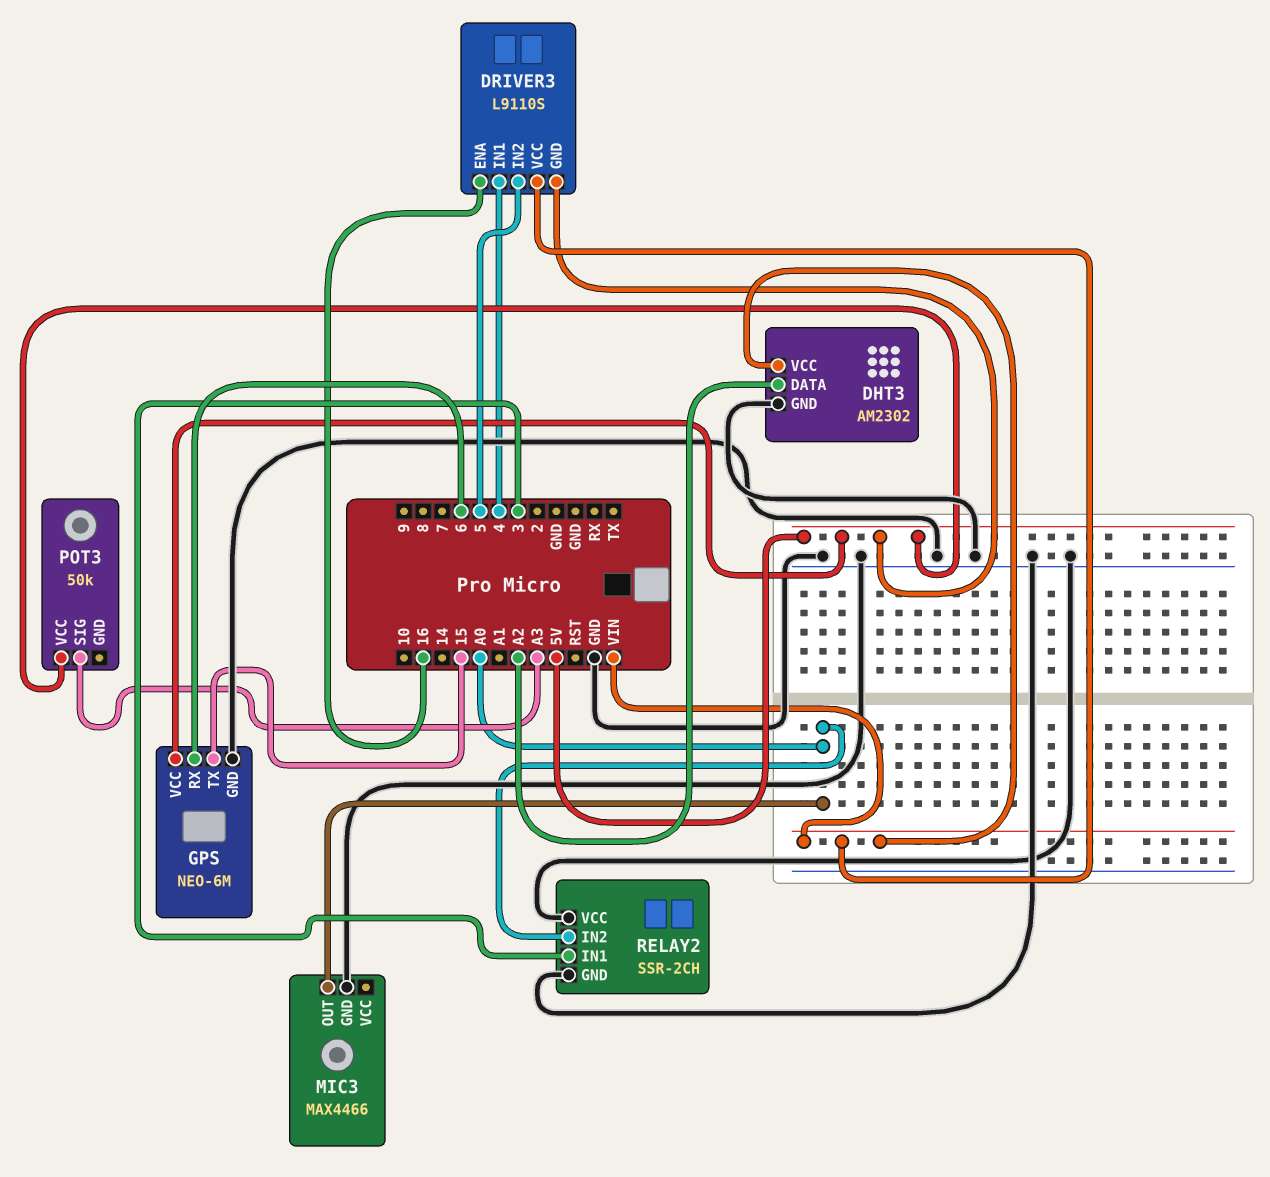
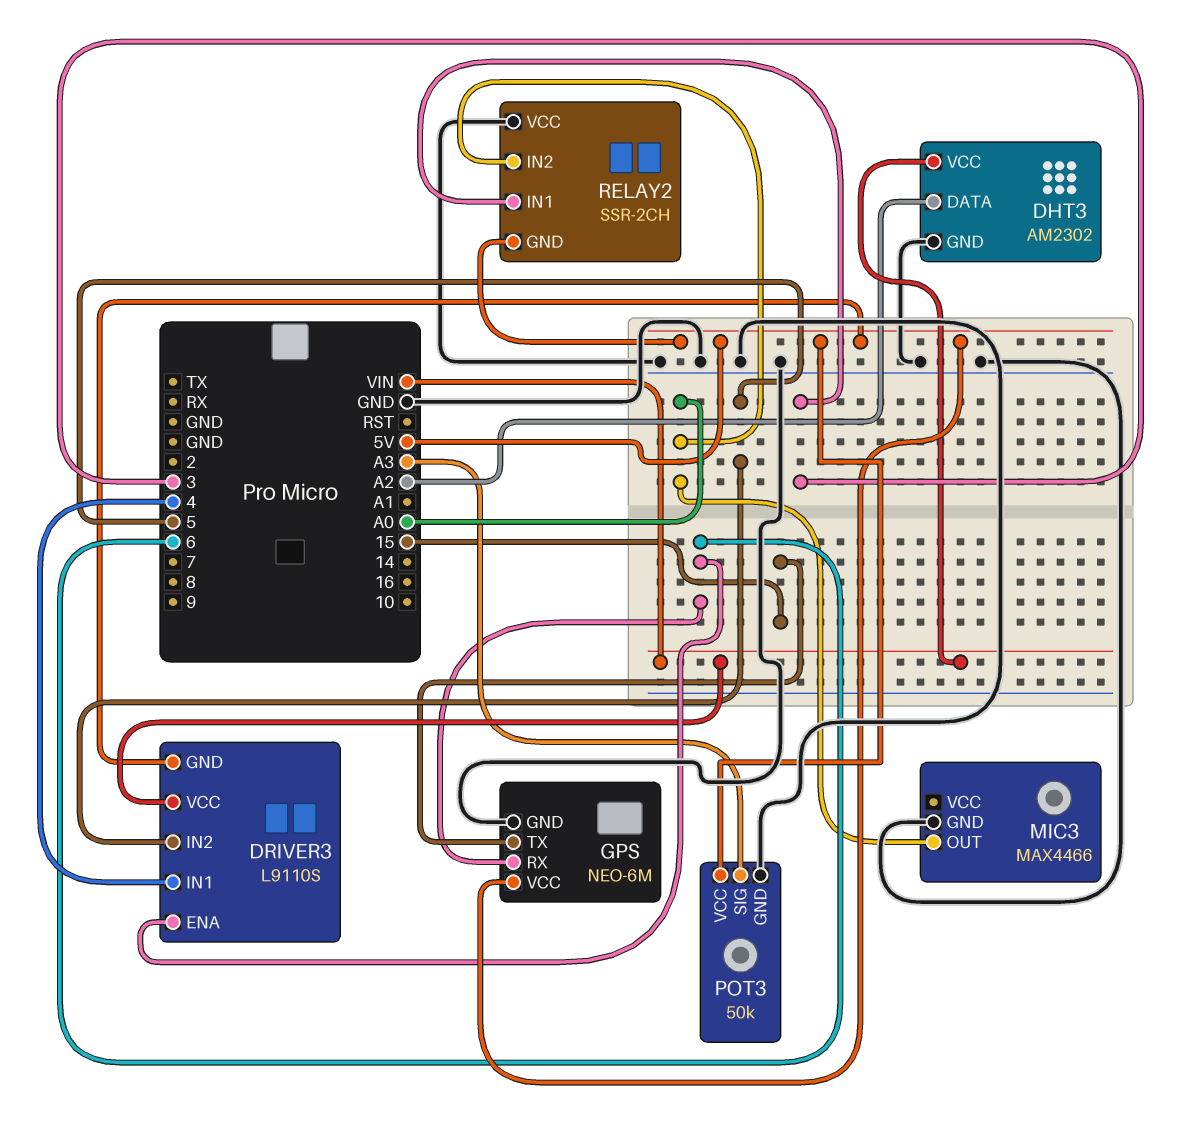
DRIVER3 pin ENA: 16 -> 6
POT3 pin GND: none -> GND
RELAY2 pin GND: GND -> 5V

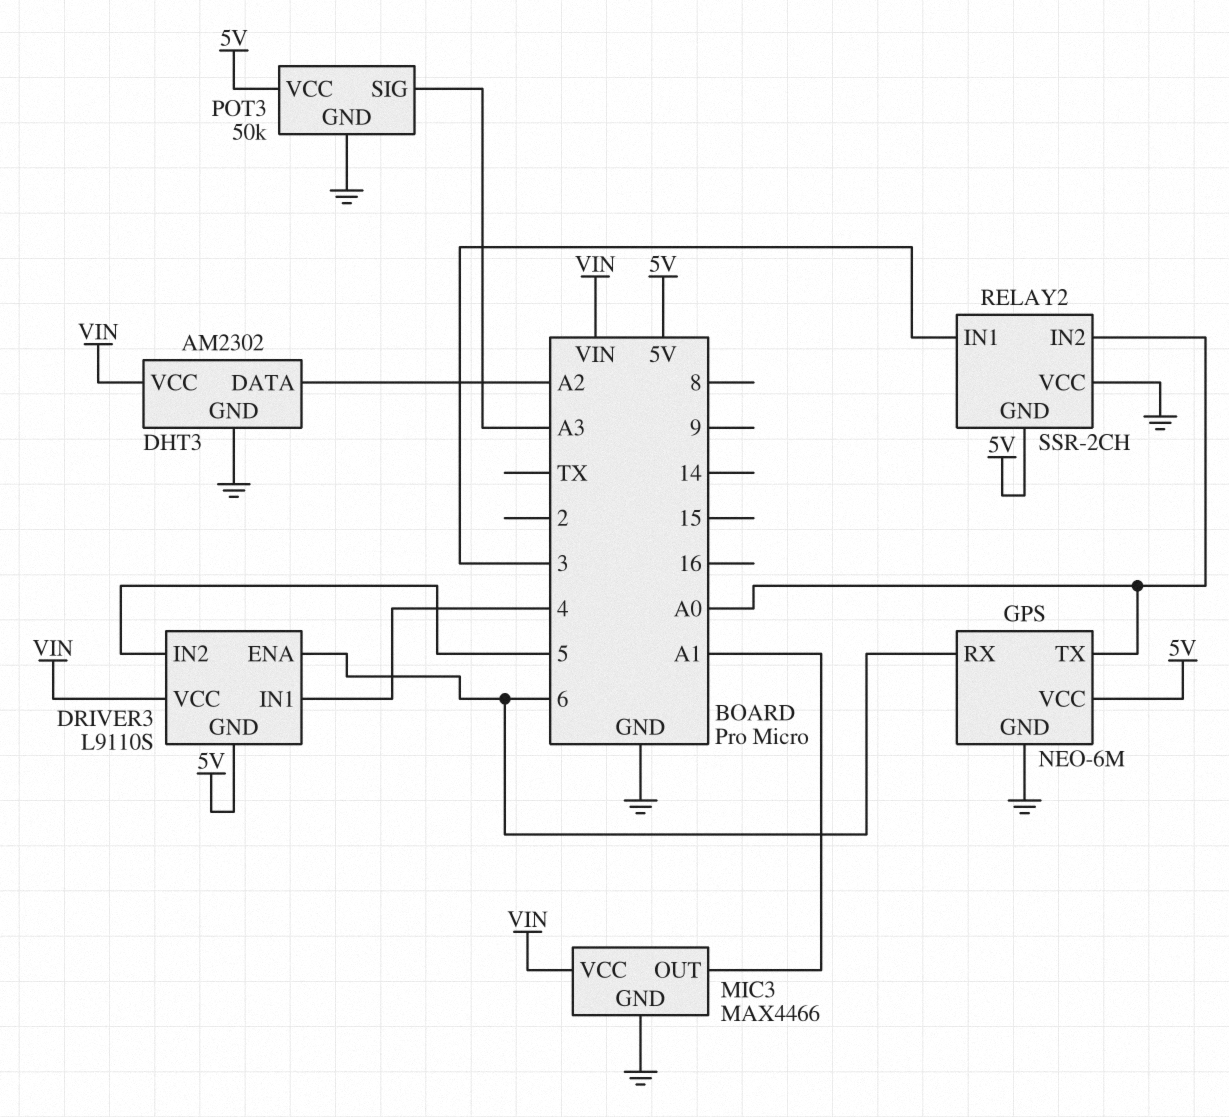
GPS pin TX: 15 -> A0
MIC3 pin OUT: A0 -> A1
MIC3 pin VCC: none -> VIN

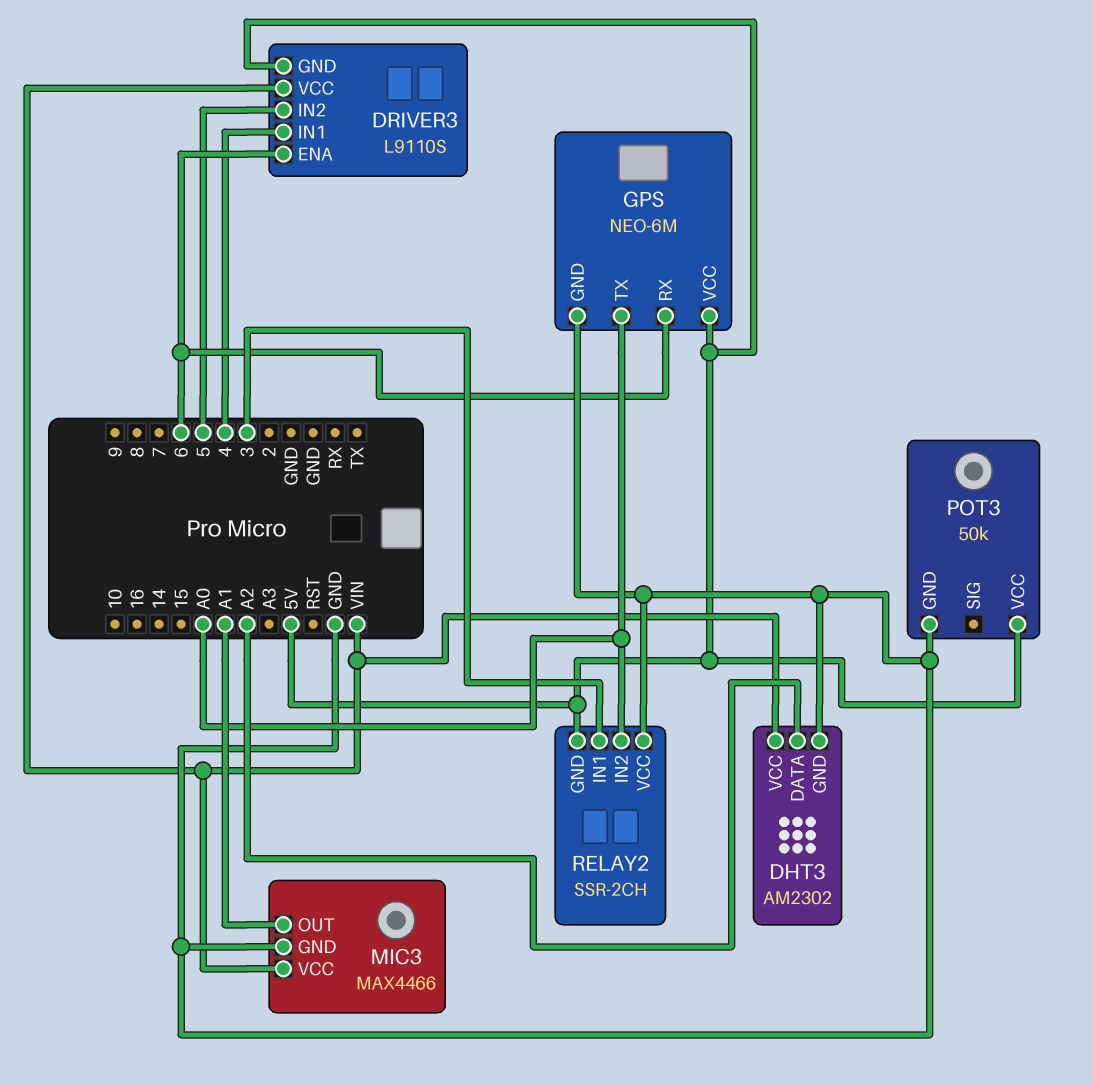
POT3 pin SIG: A3 -> none

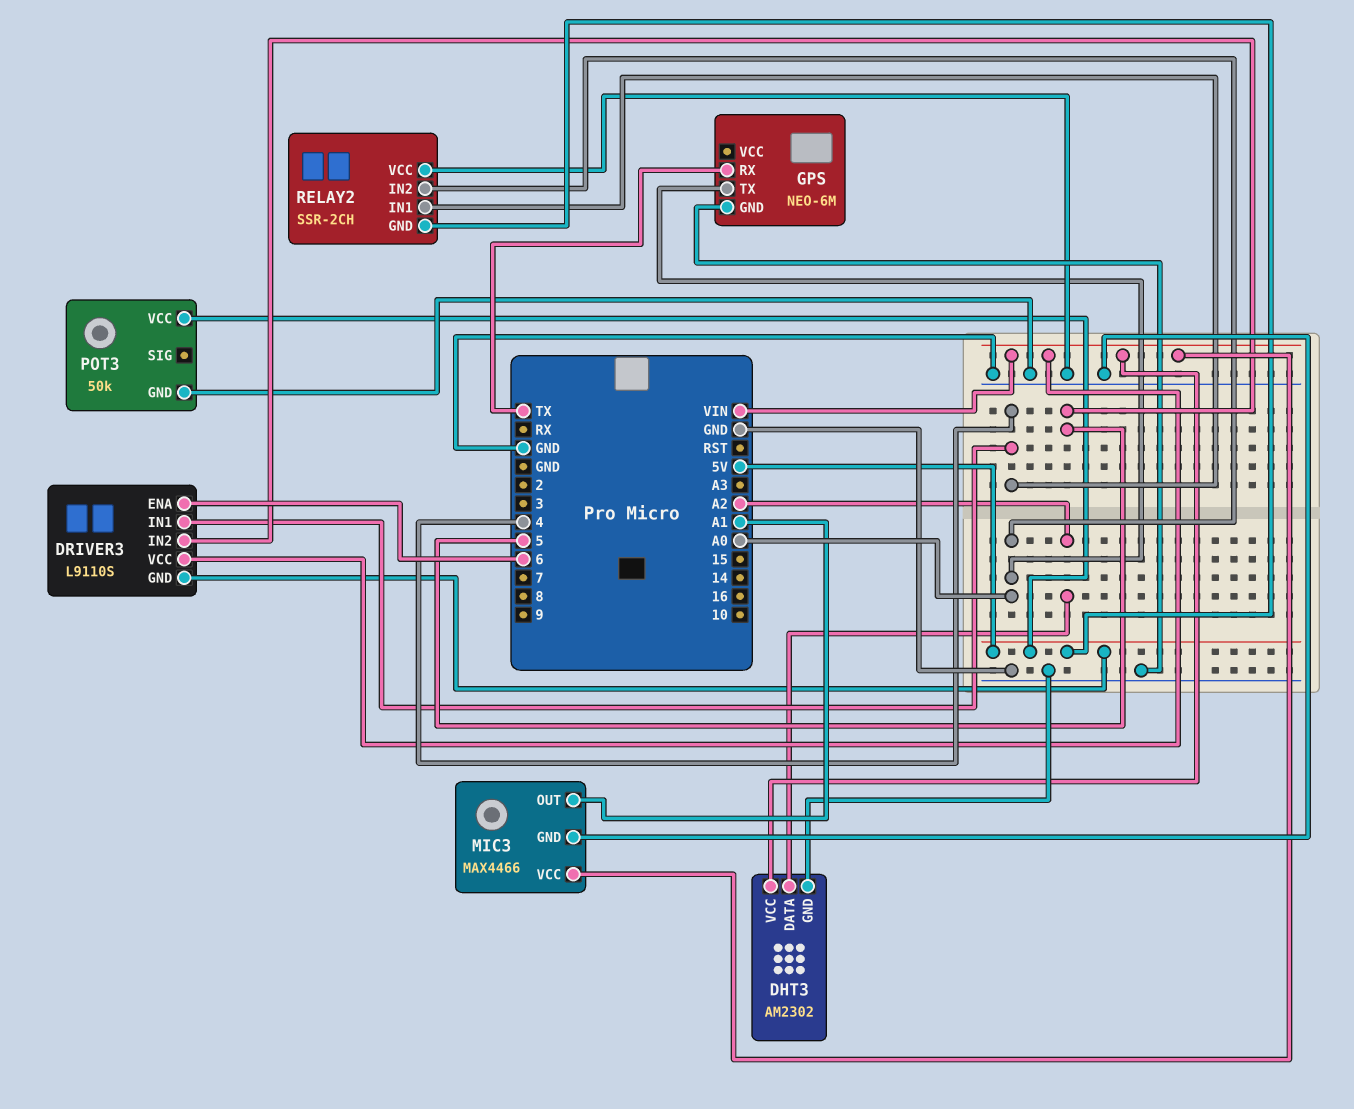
GPS pin RX: 6 -> TX
GPS pin VCC: 5V -> none
RELAY2 pin IN1: 3 -> 4

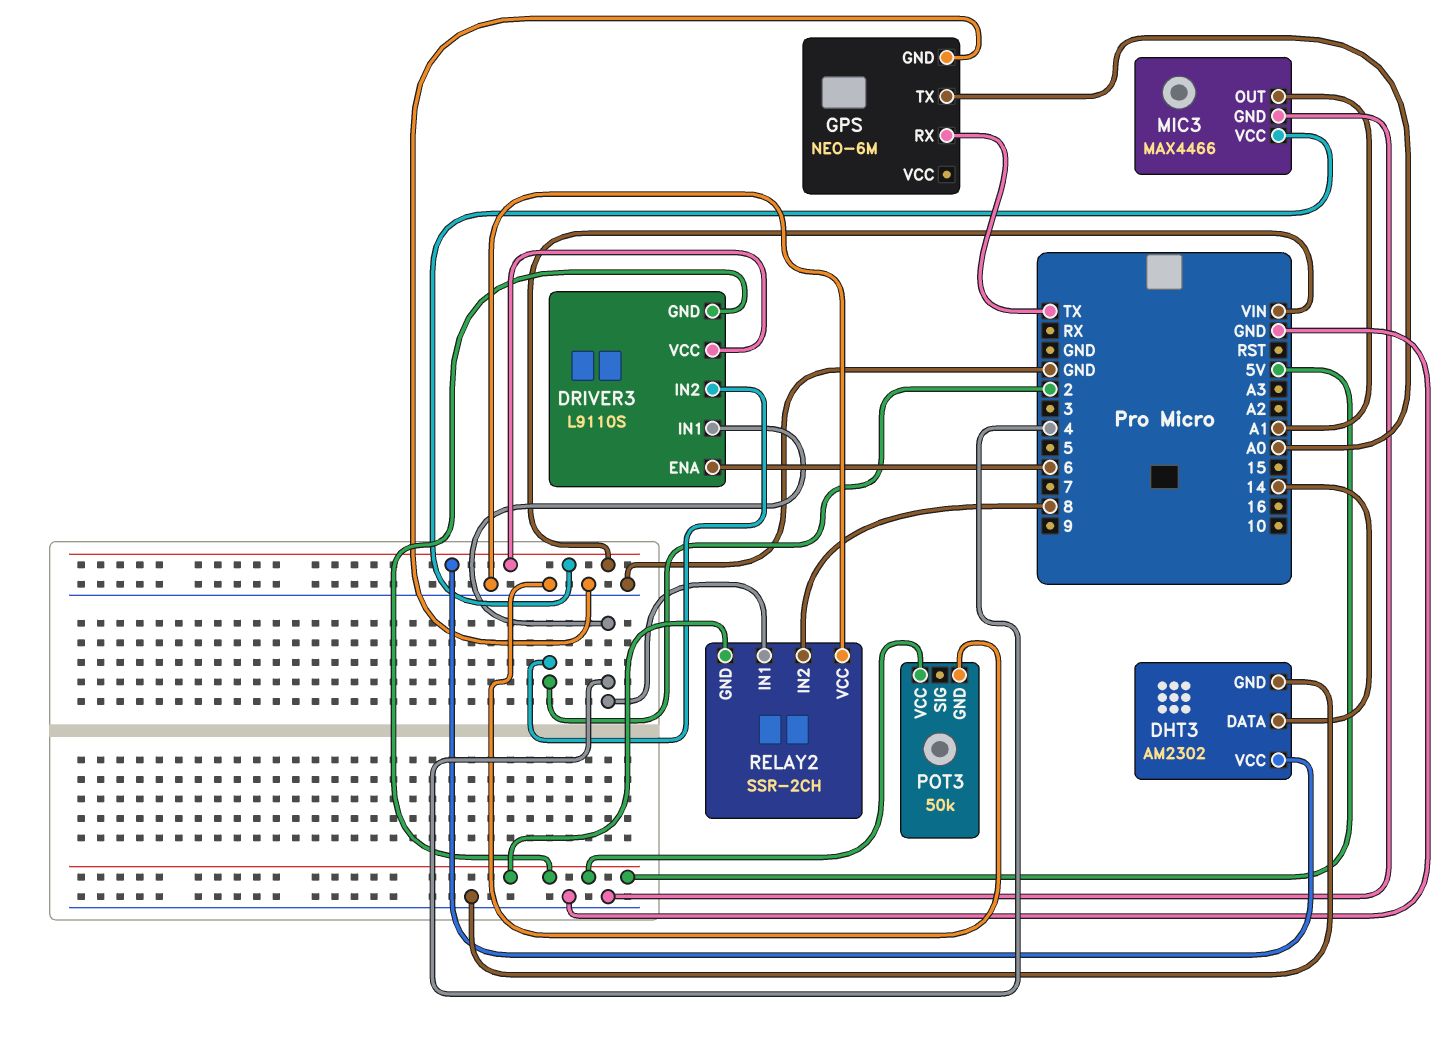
DHT3 pin DATA: A2 -> 14
DRIVER3 pin IN2: 5 -> 2
RELAY2 pin IN2: A0 -> 8

